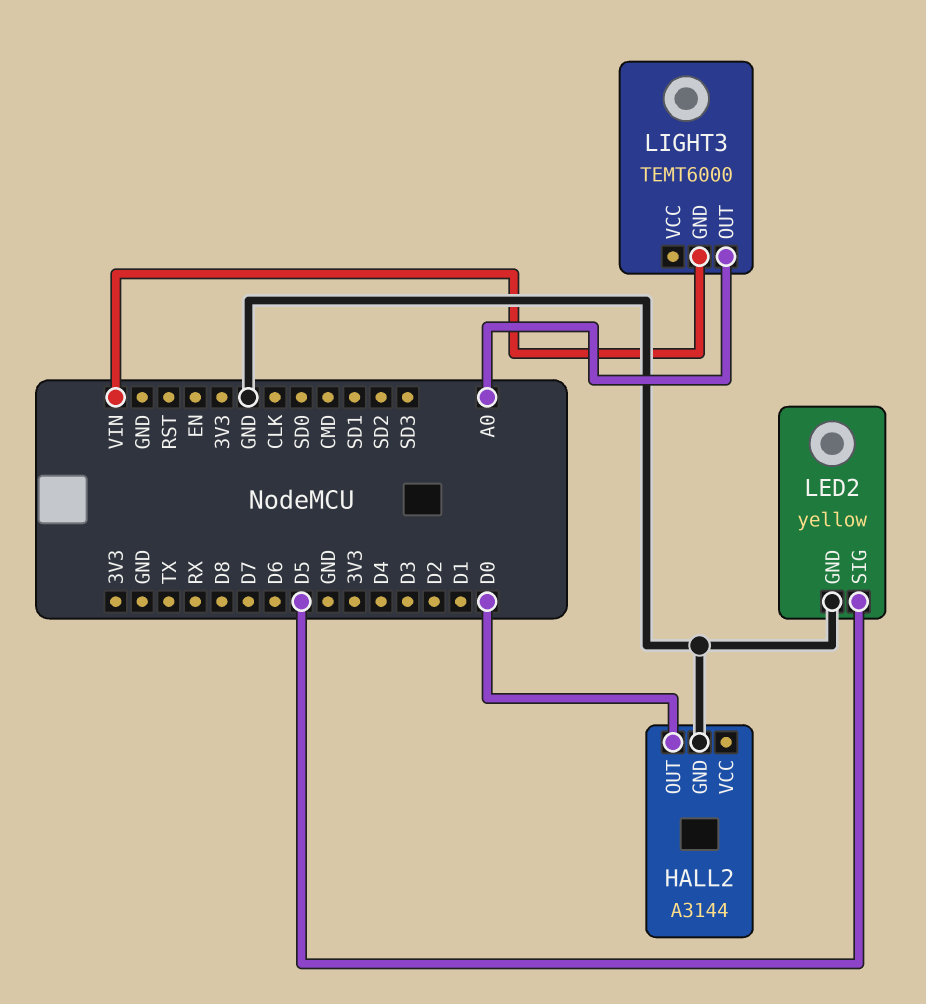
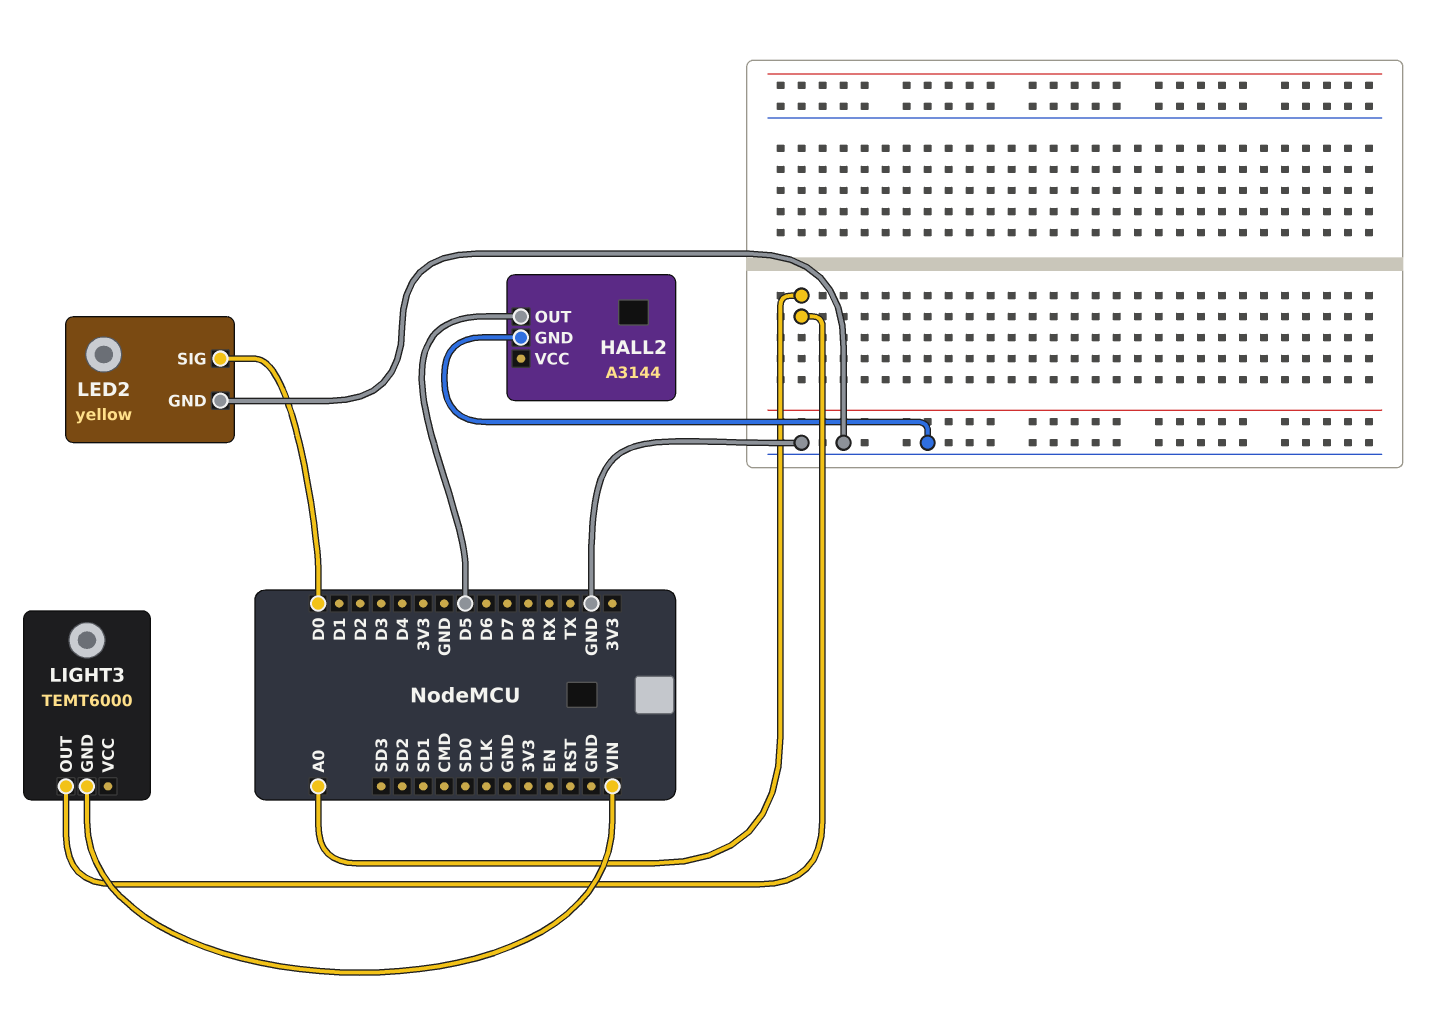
HALL2 pin OUT: D0 -> D5
LED2 pin SIG: D5 -> D0

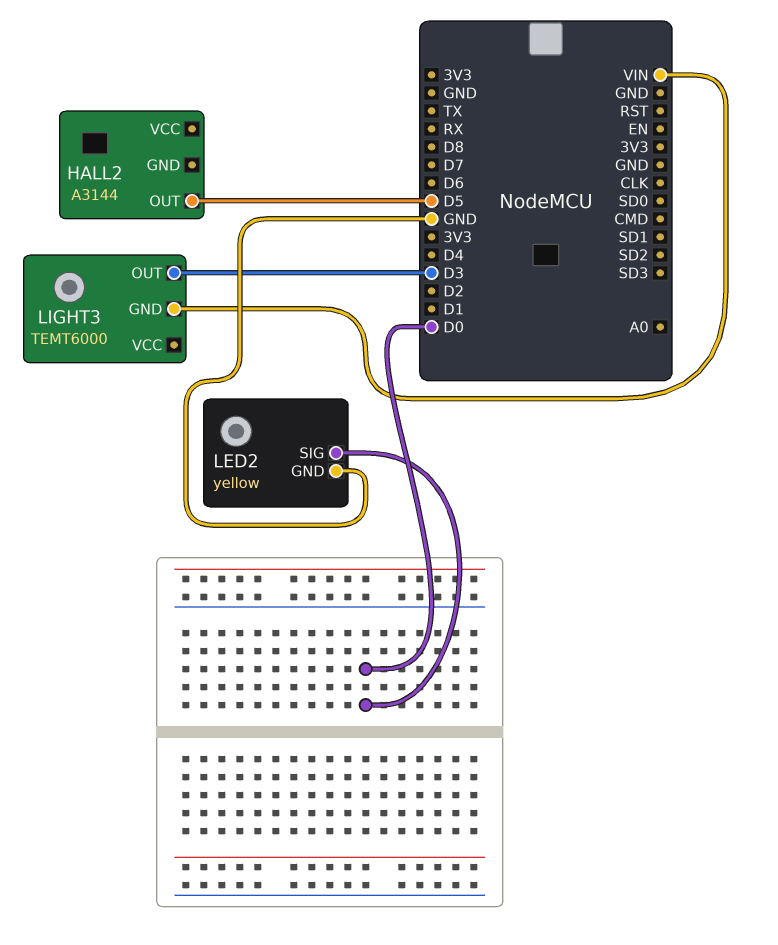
HALL2 pin GND: GND -> none
LIGHT3 pin OUT: A0 -> D3

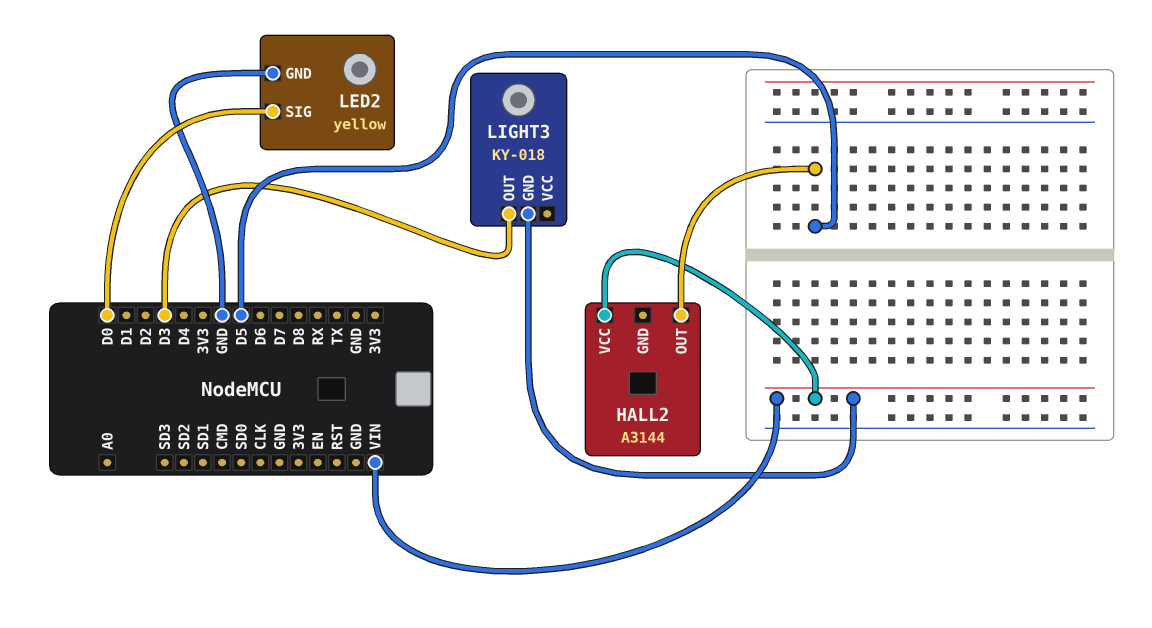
HALL2 pin VCC: none -> VIN
LIGHT3: TEMT6000 -> KY-018

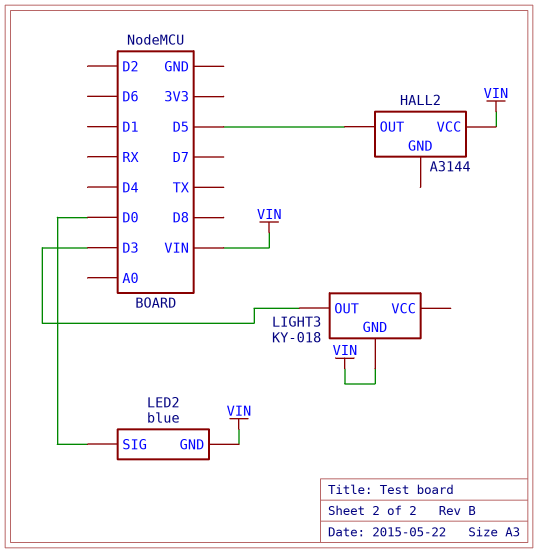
LED2: yellow -> blue
LED2 pin GND: GND -> VIN

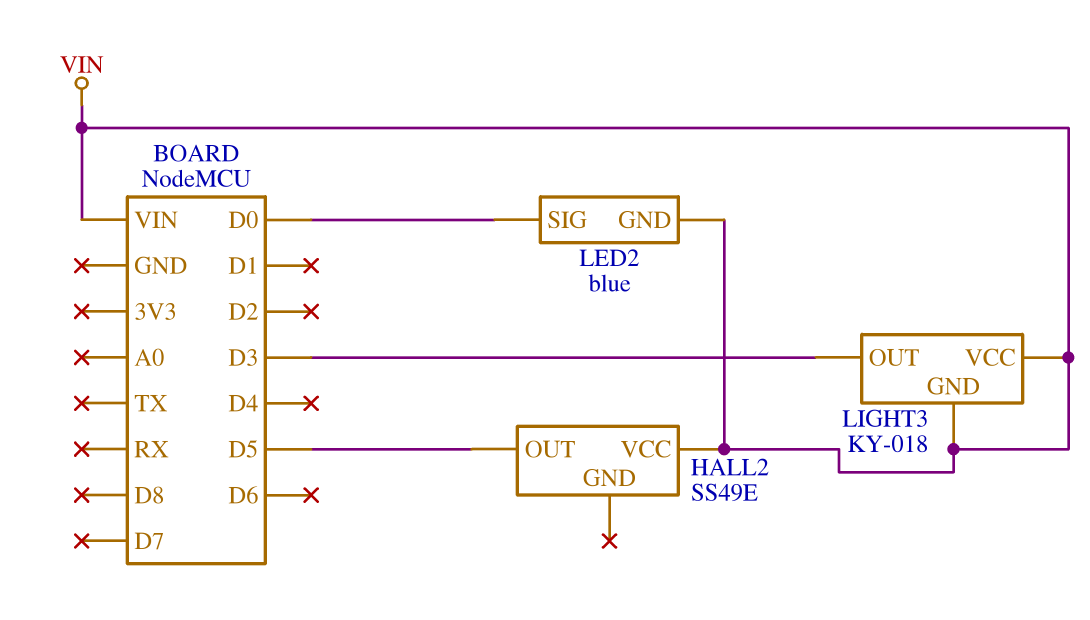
HALL2: A3144 -> SS49E
LIGHT3 pin VCC: none -> VIN

